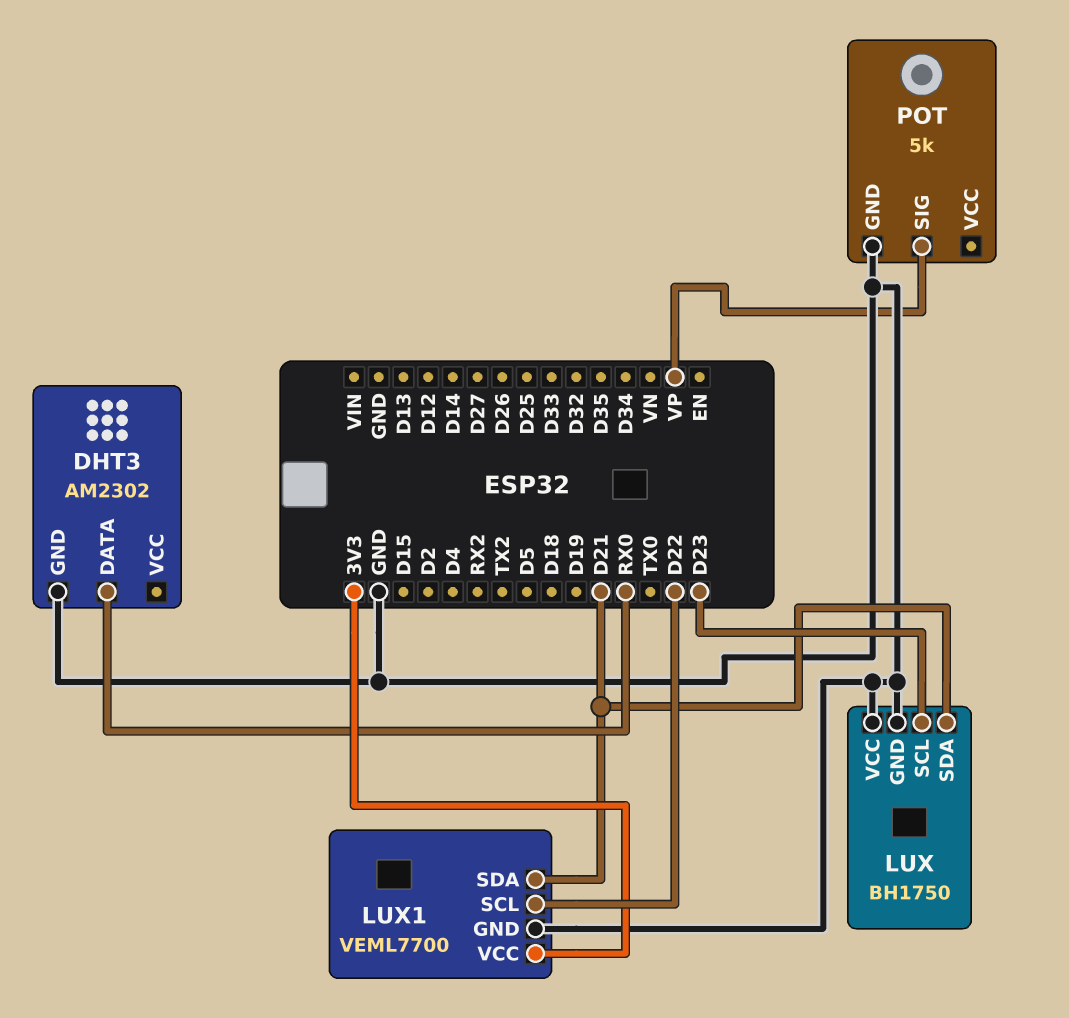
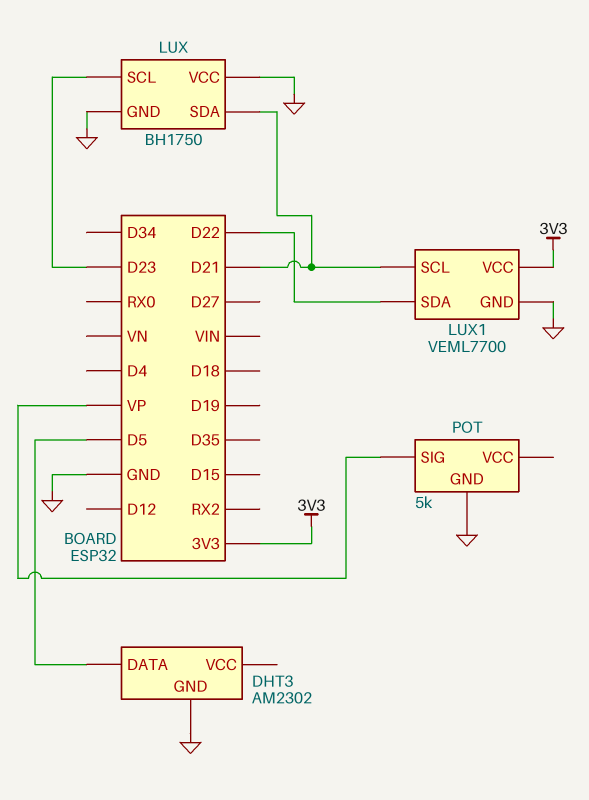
DHT3 pin DATA: RX0 -> D5
LUX1 pin SCL: D22 -> D21
LUX1 pin SDA: D21 -> D22

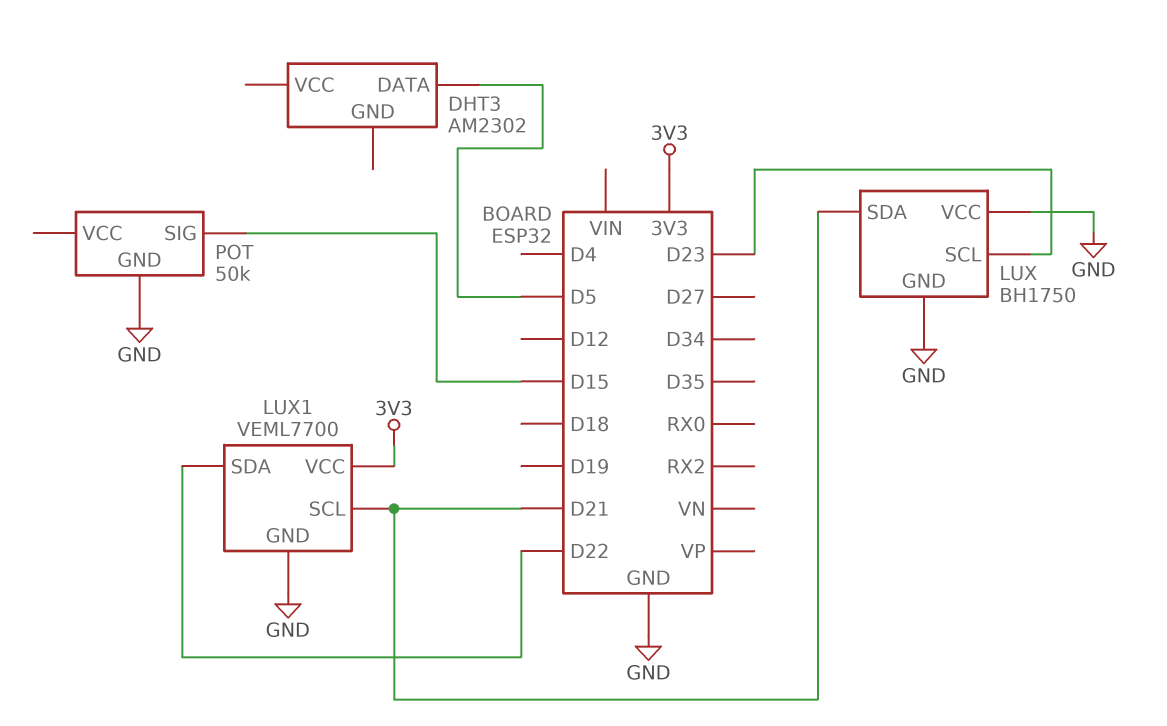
DHT3 pin GND: GND -> none
POT: 5k -> 50k
POT pin SIG: VP -> D15

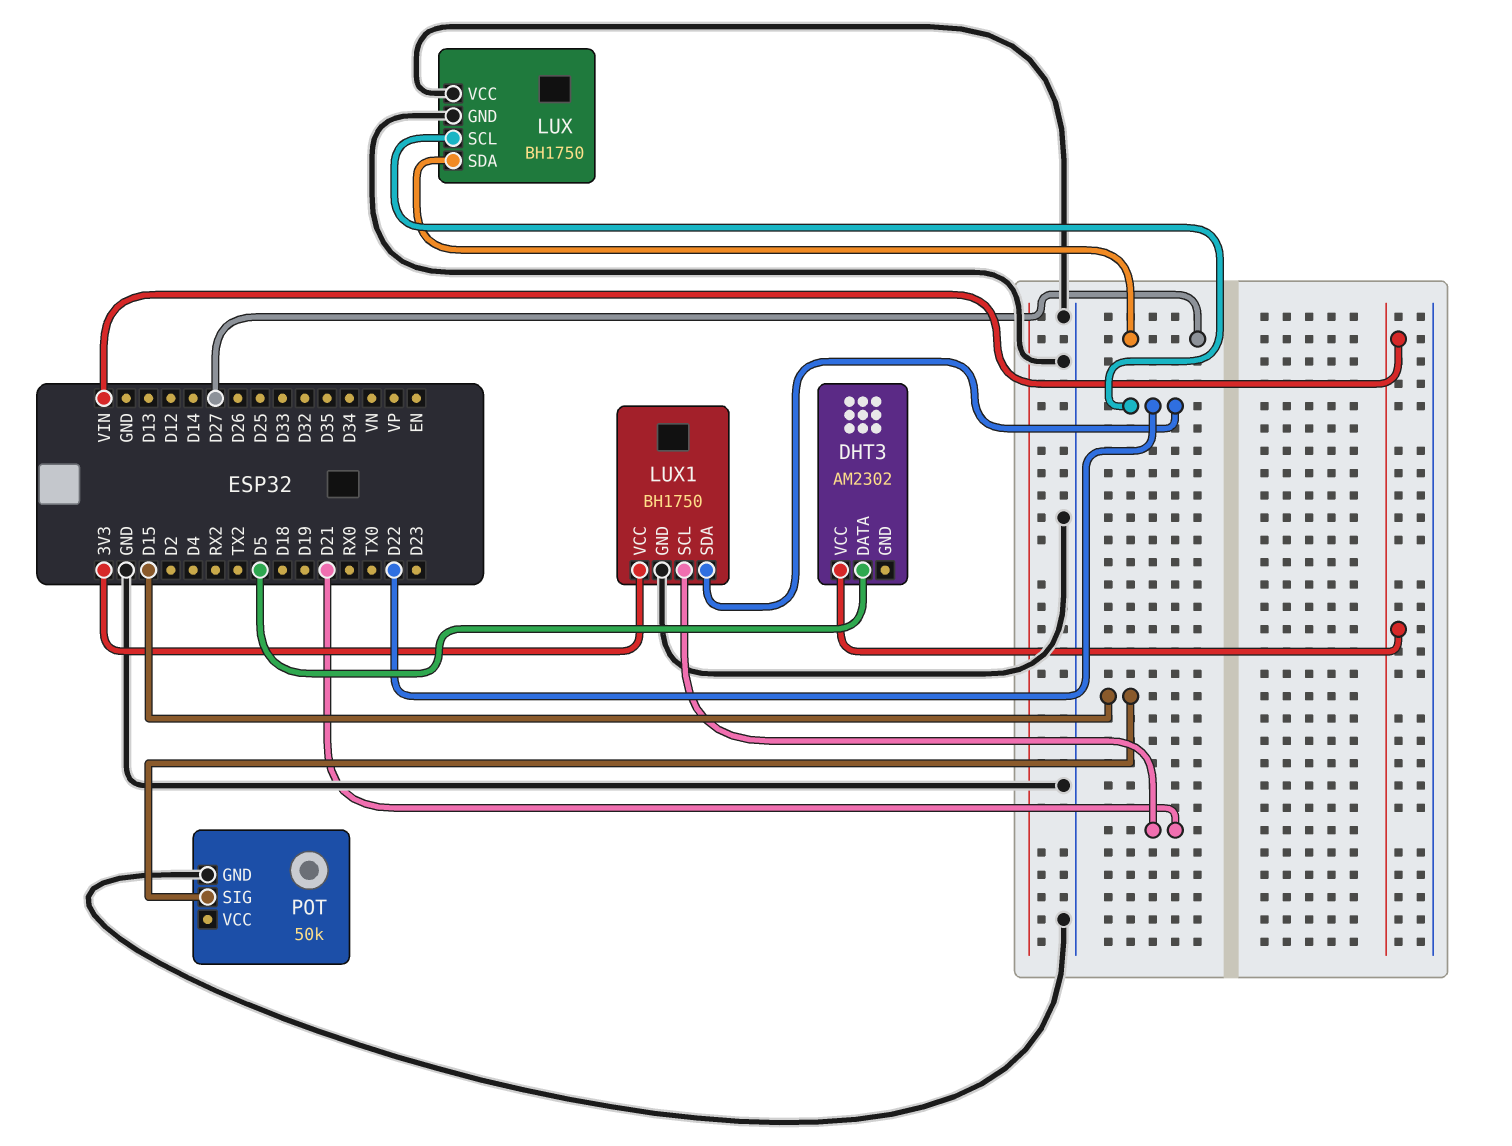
DHT3 pin VCC: none -> VIN
LUX pin SCL: D23 -> D22
LUX pin SDA: D21 -> D27
LUX1: VEML7700 -> BH1750

